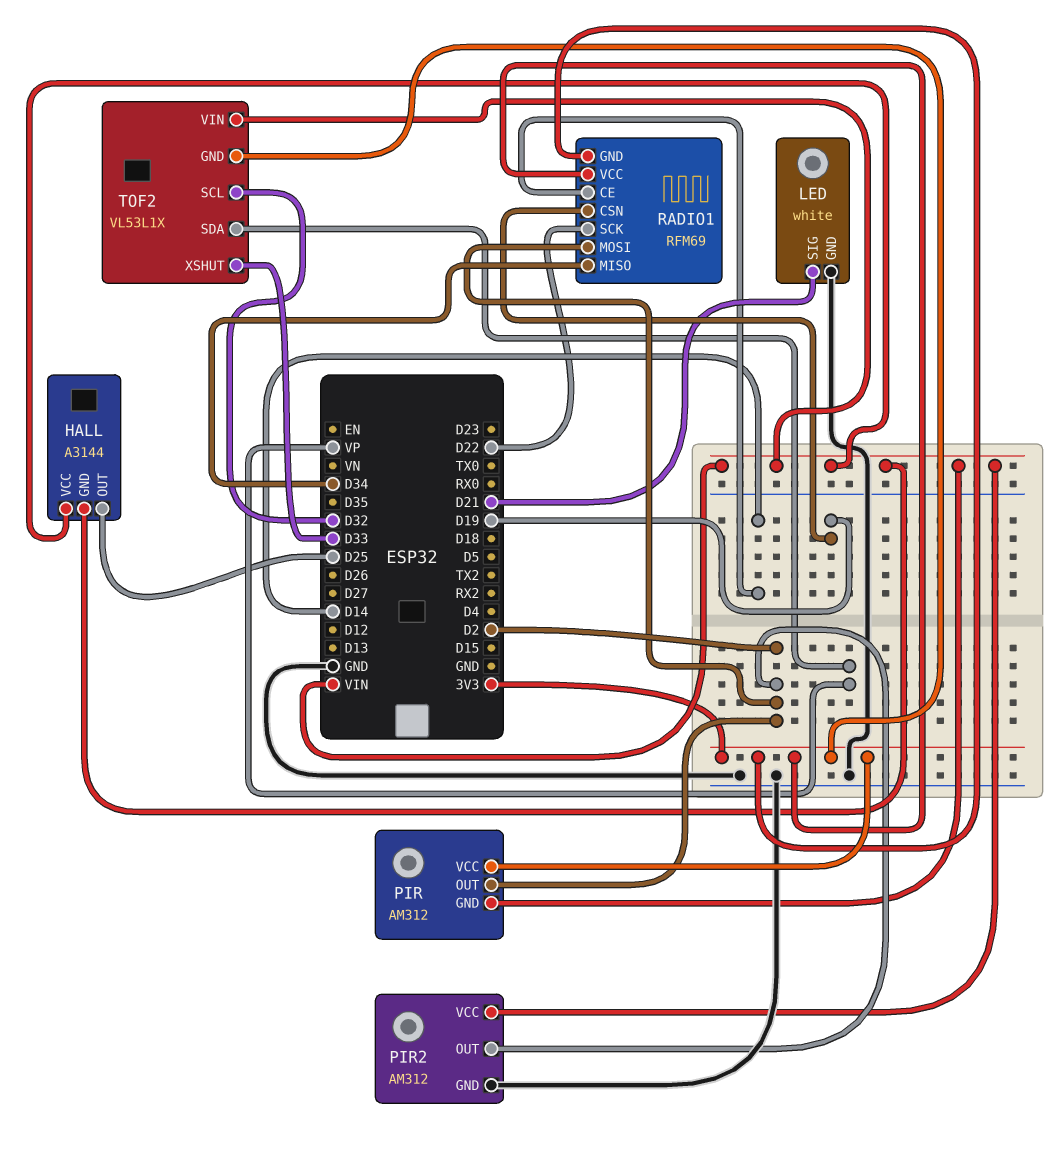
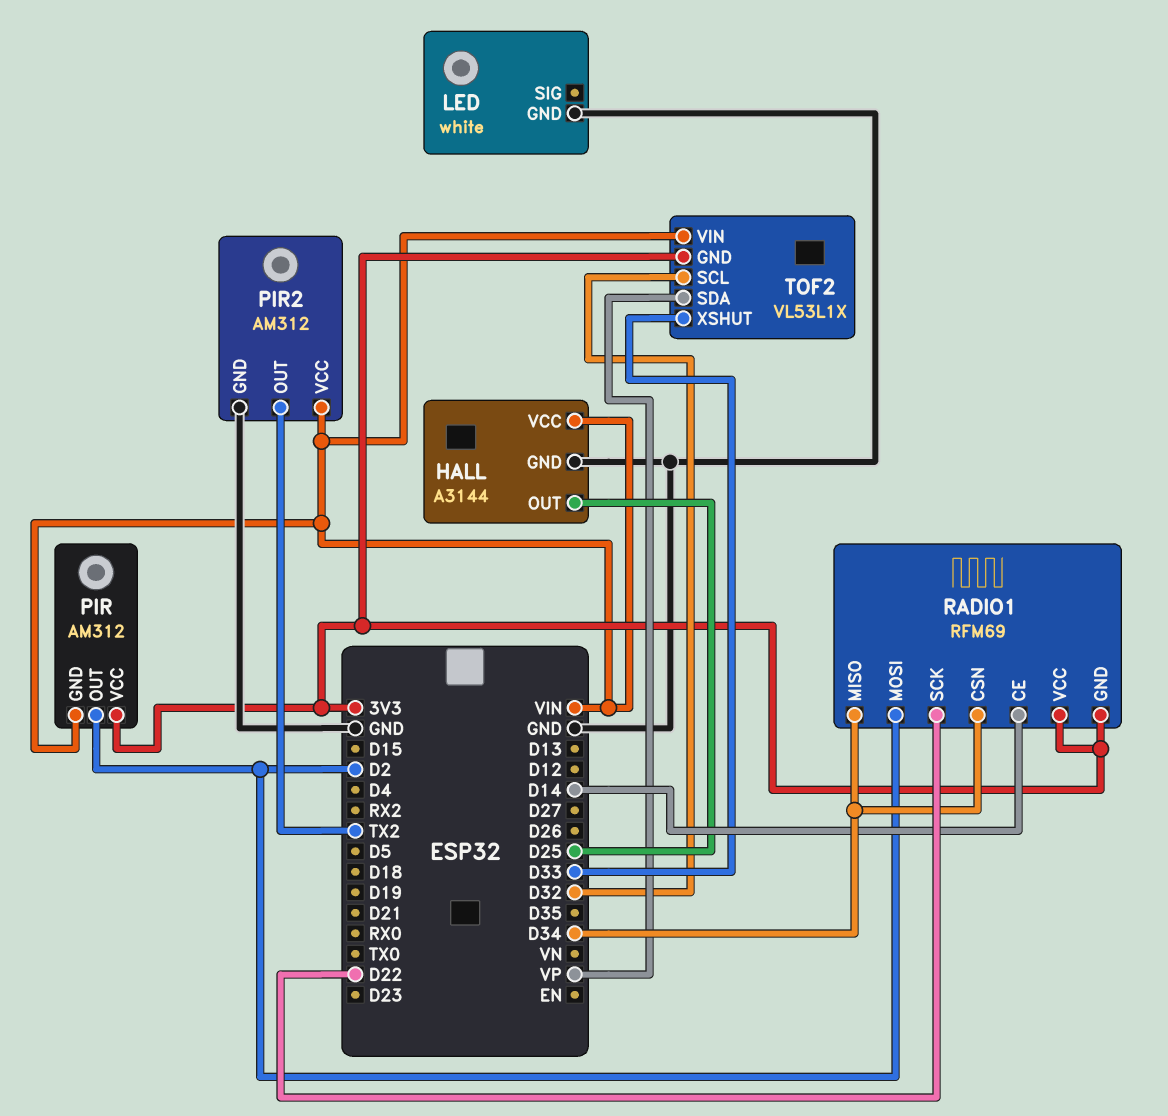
HALL pin GND: VIN -> GND
LED pin SIG: D21 -> none
PIR2 pin OUT: D2 -> TX2
RADIO1 pin CSN: D19 -> D34

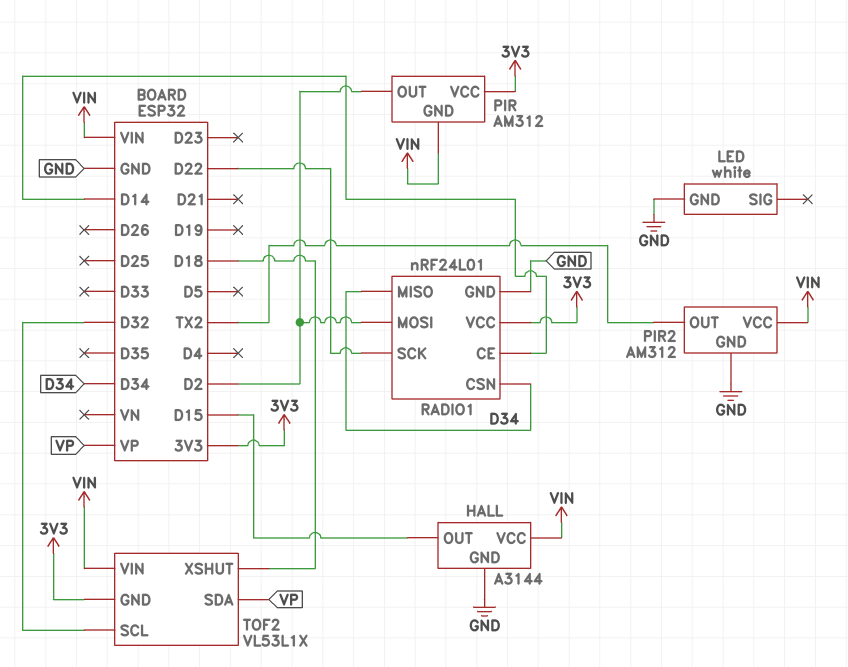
HALL pin OUT: D25 -> D15
RADIO1: RFM69 -> nRF24L01
RADIO1 pin GND: 3V3 -> GND
TOF2 pin XSHUT: D33 -> D18

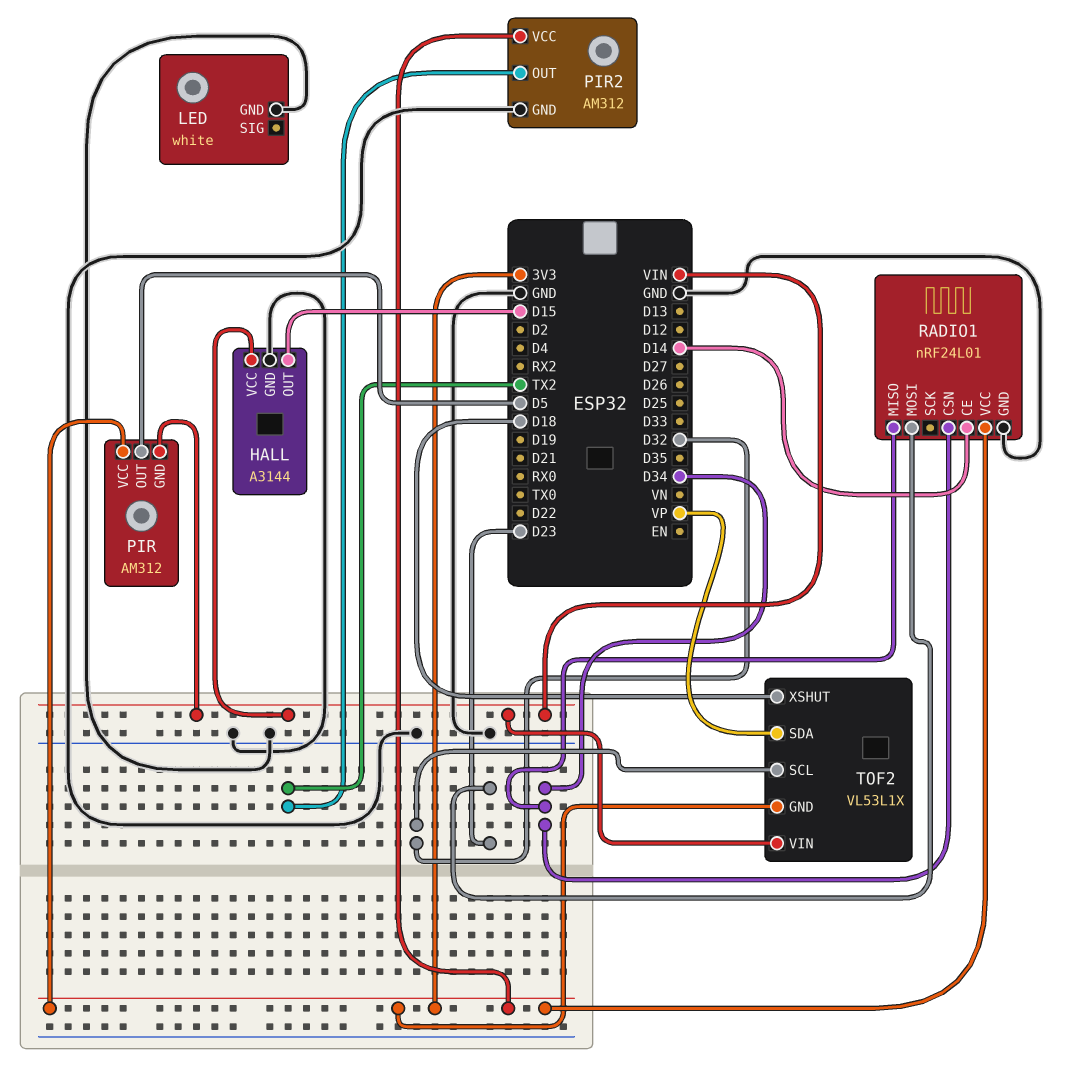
PIR pin OUT: D2 -> D5
PIR2 pin VCC: VIN -> 3V3
RADIO1 pin MOSI: D2 -> D23
RADIO1 pin SCK: D22 -> none

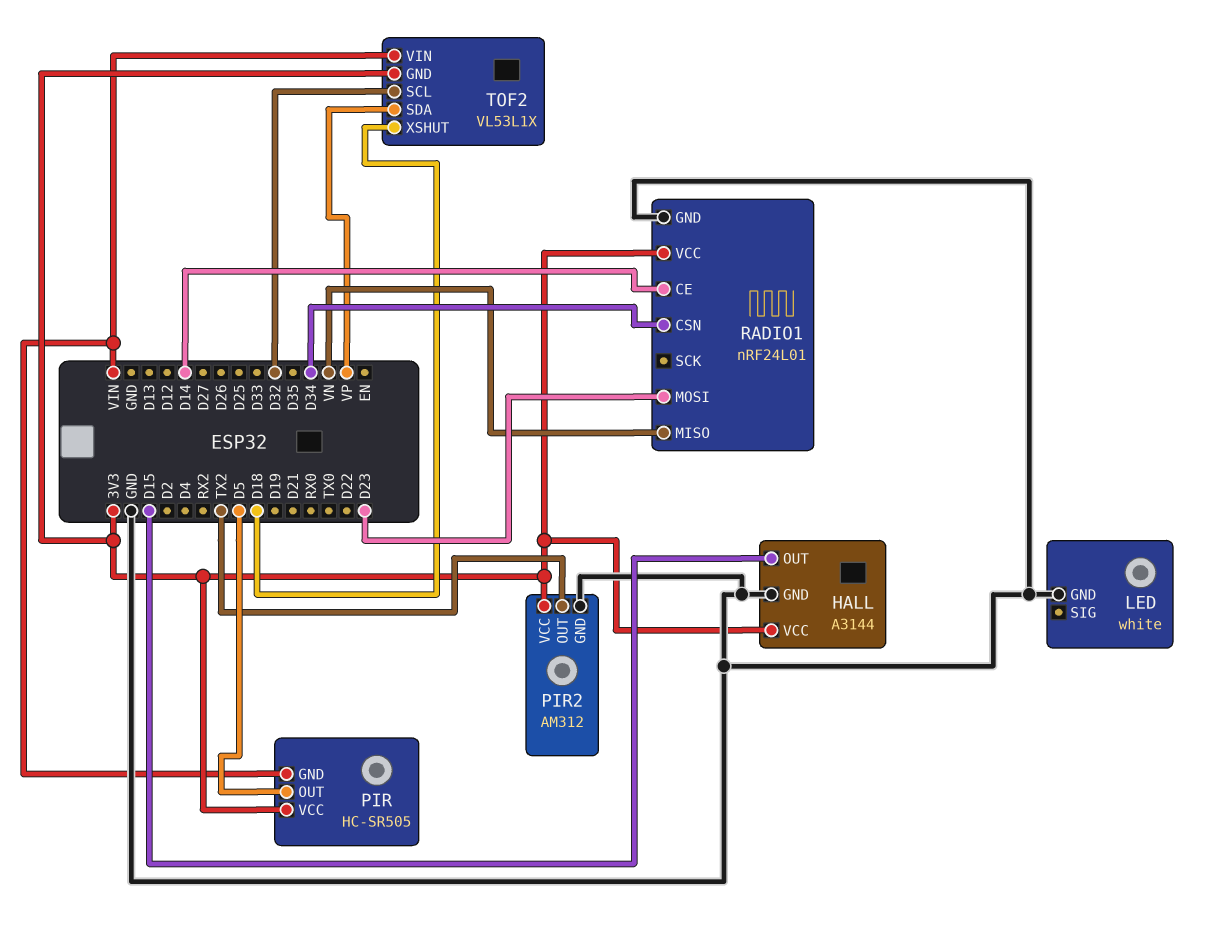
HALL pin VCC: VIN -> 3V3
PIR: AM312 -> HC-SR505
RADIO1 pin MISO: D34 -> VN

